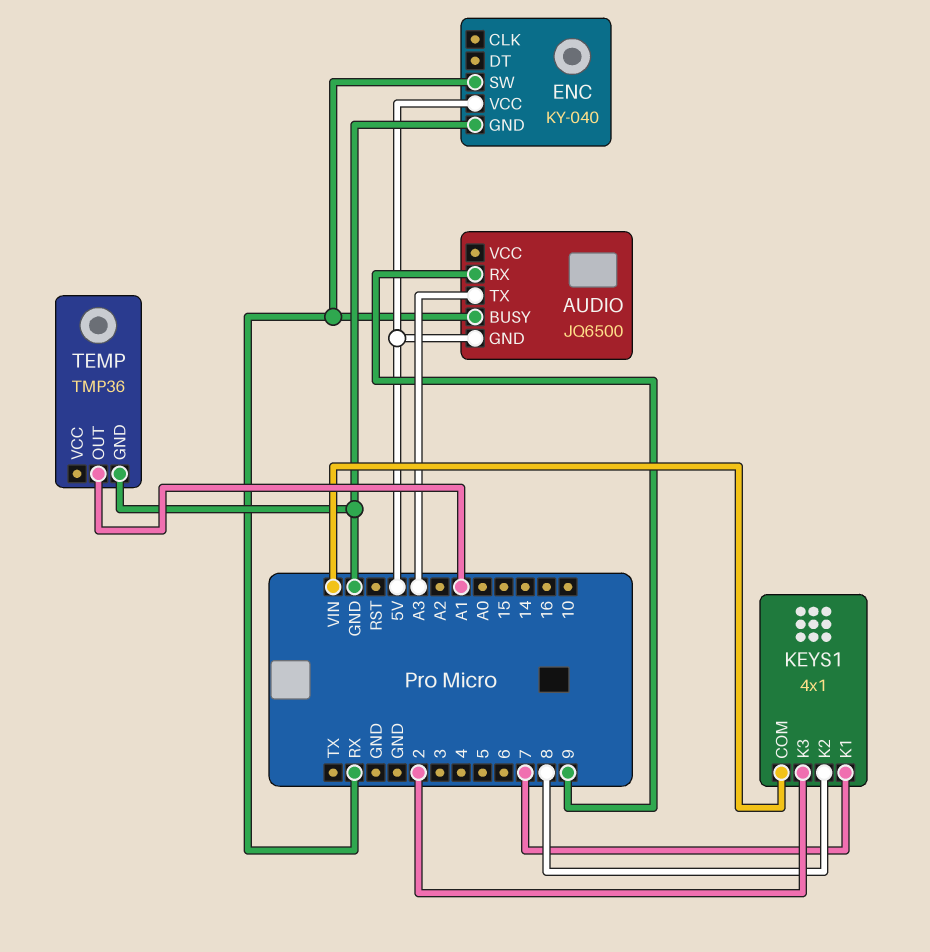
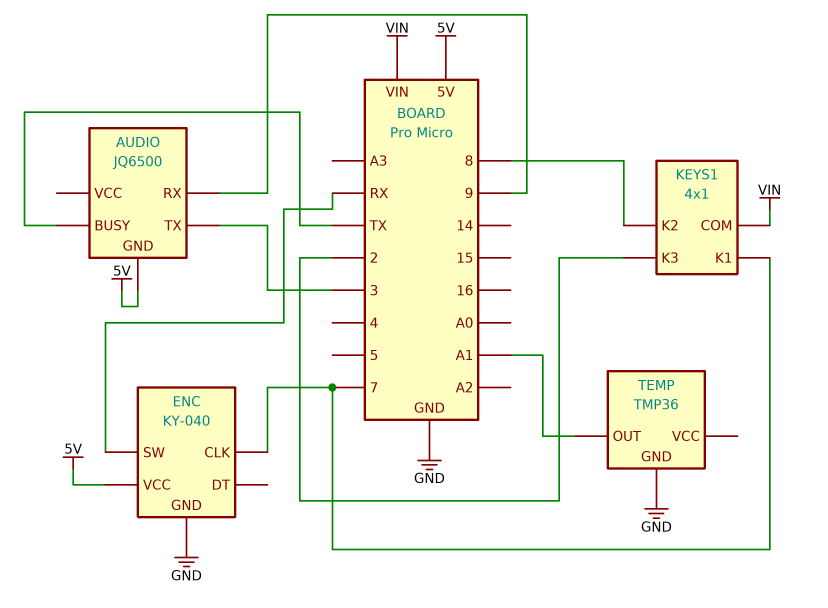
AUDIO pin BUSY: RX -> TX
AUDIO pin TX: A3 -> 3
ENC pin CLK: none -> 7

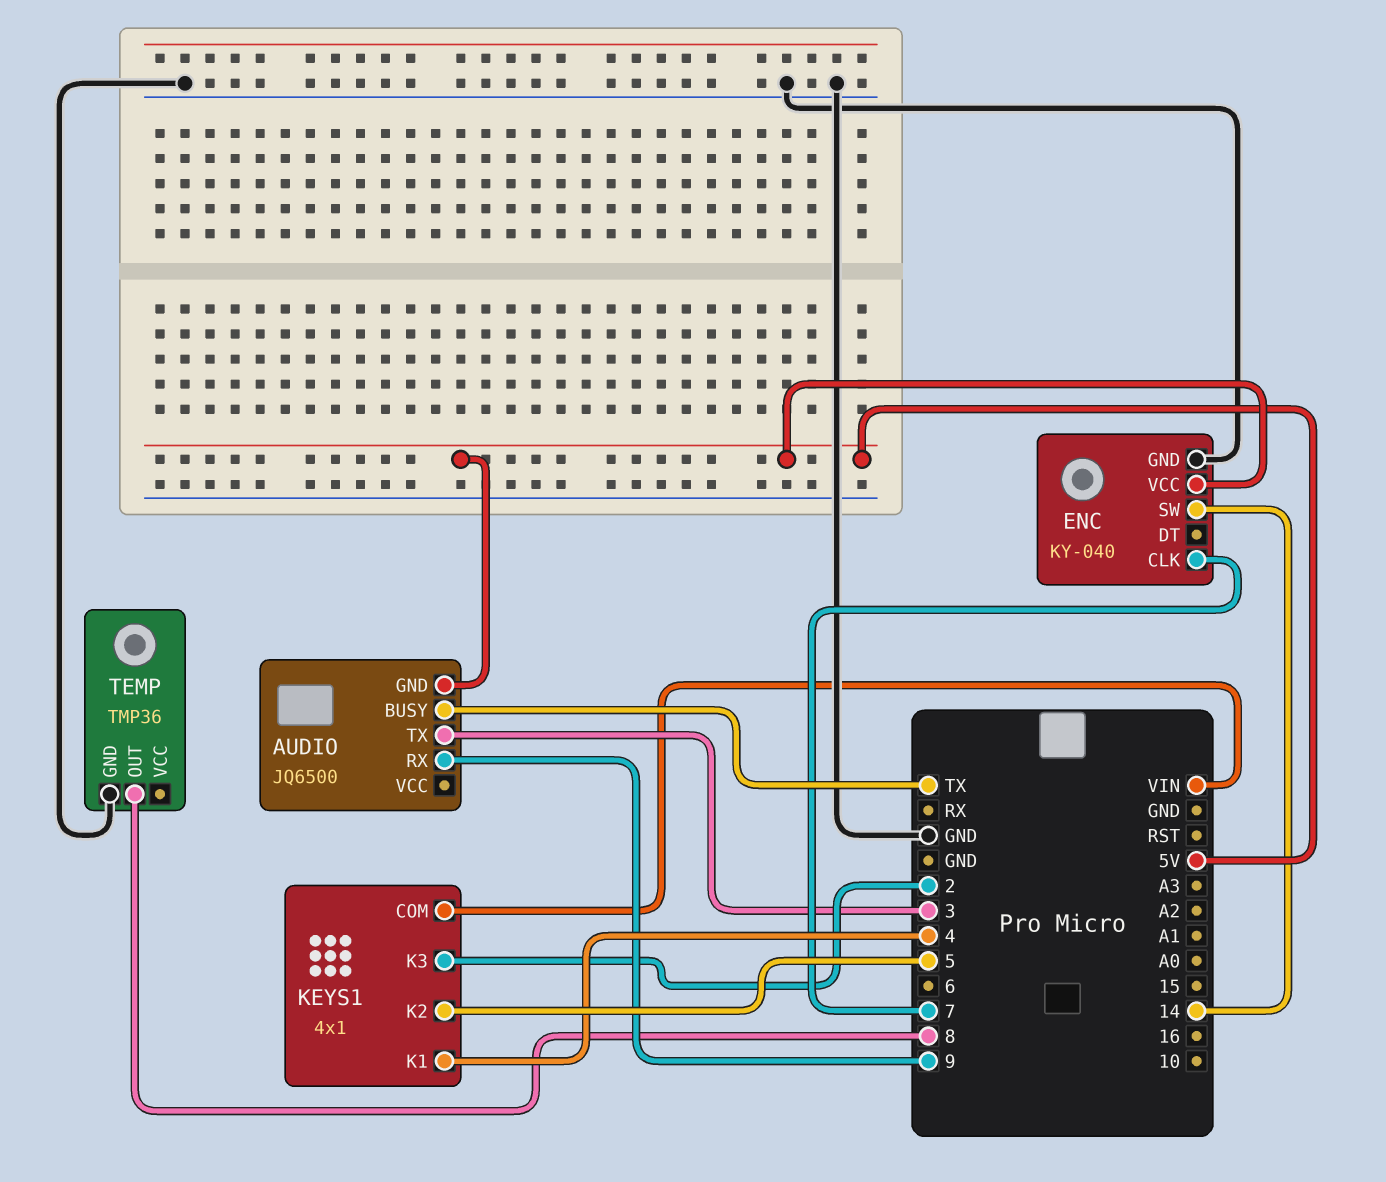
ENC pin SW: RX -> 14
KEYS1 pin K1: 7 -> 4
KEYS1 pin K2: 8 -> 5
TEMP pin OUT: A1 -> 8

